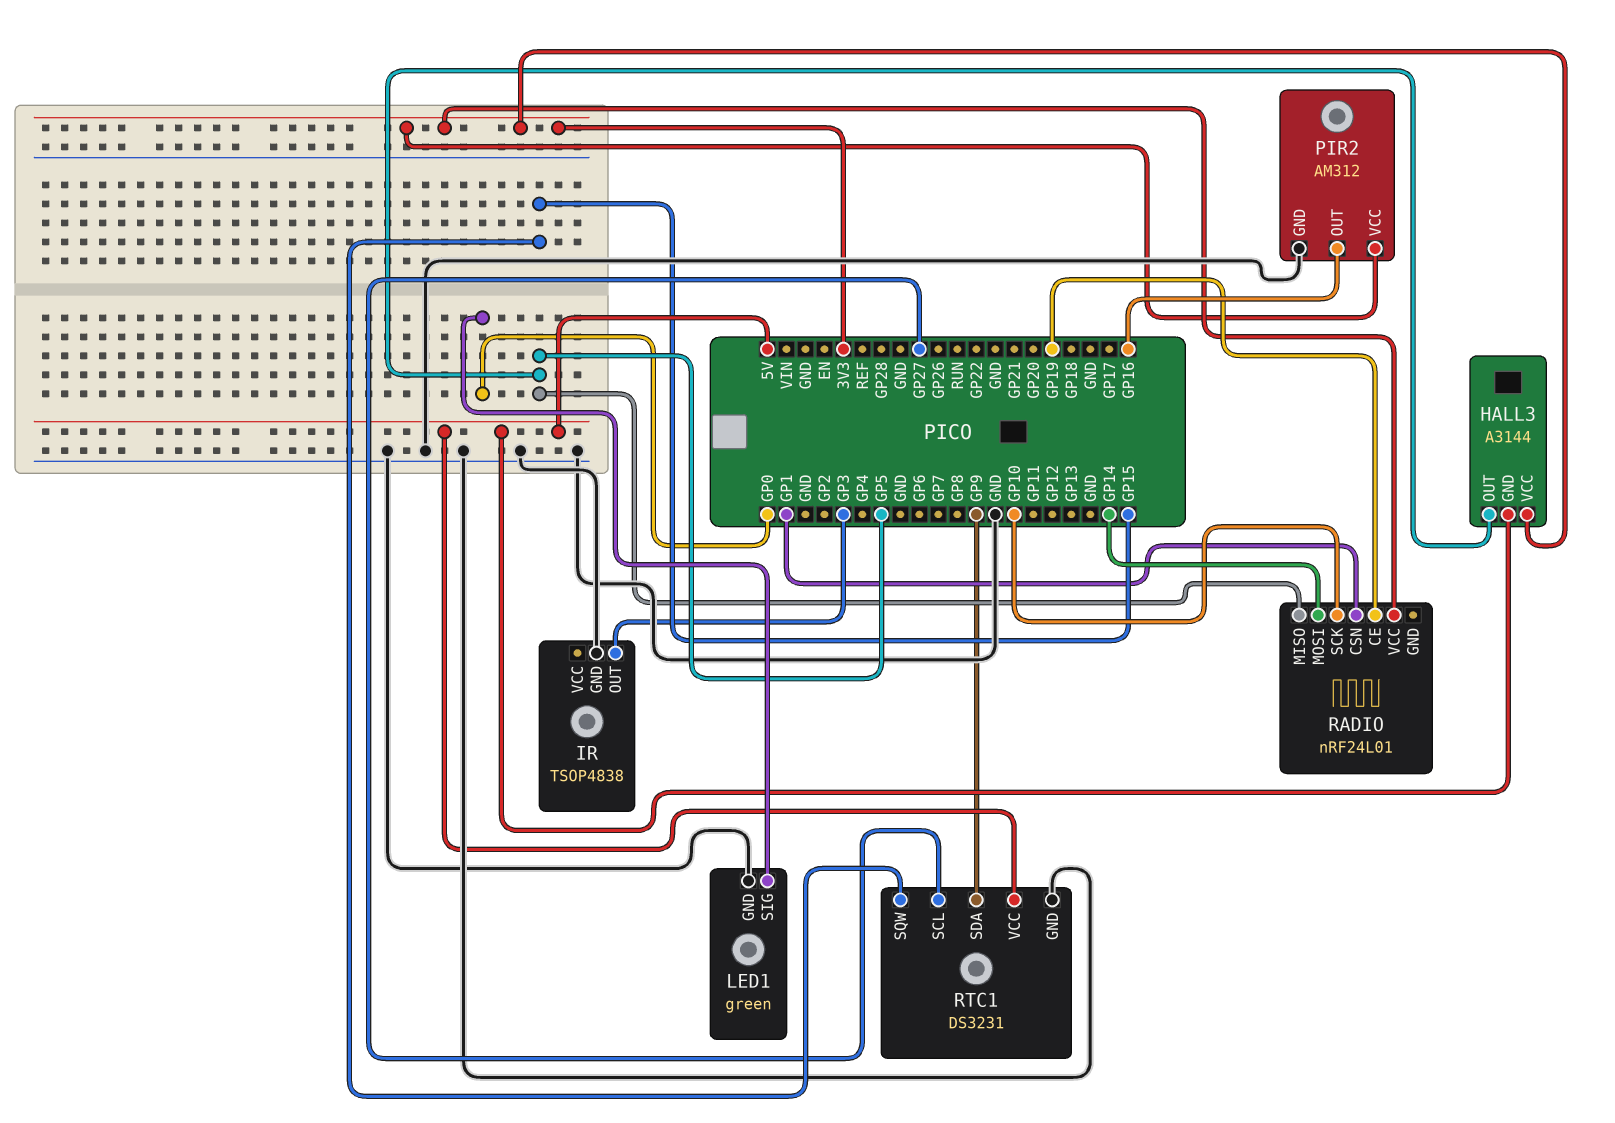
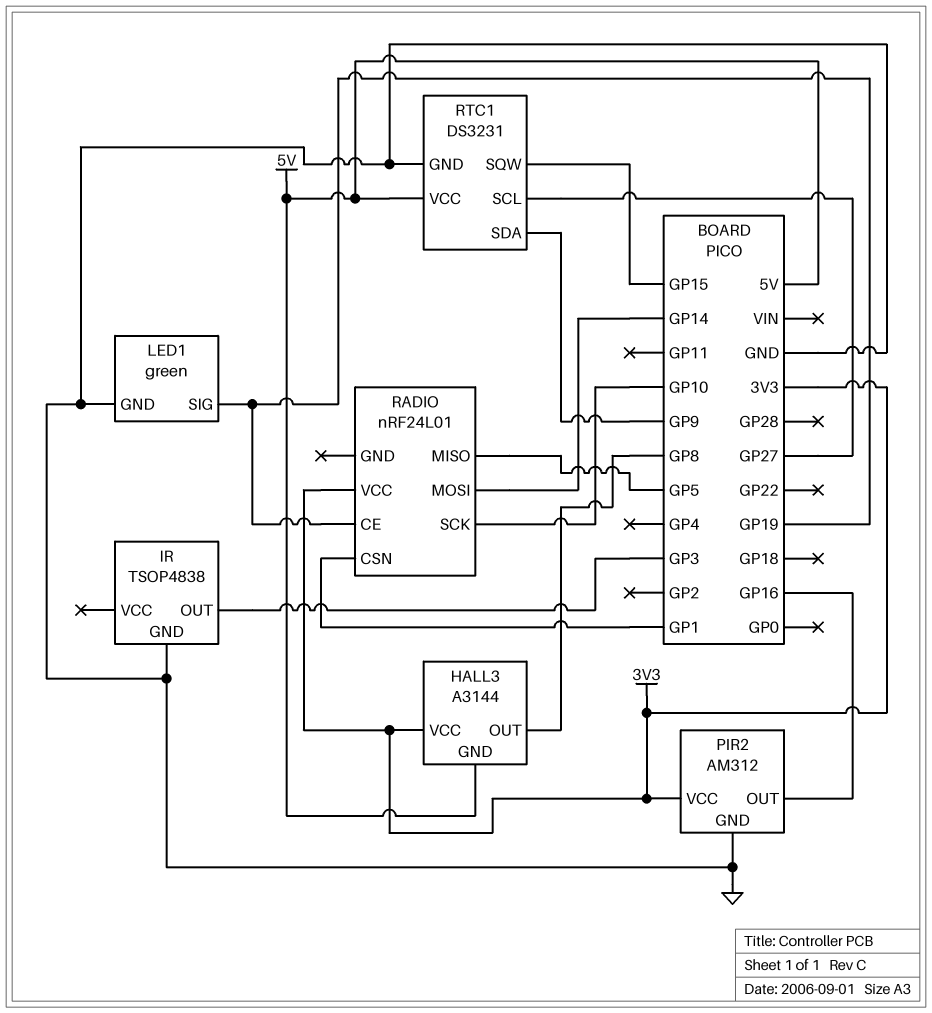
HALL3 pin OUT: GP5 -> GP8
LED1 pin SIG: GP0 -> GP19

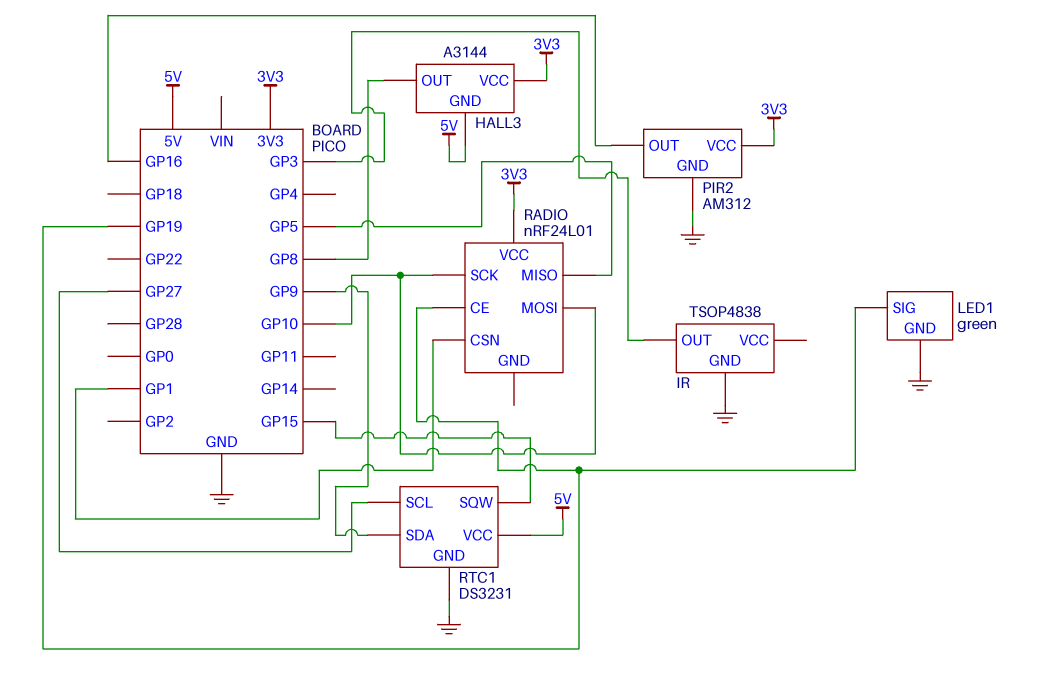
RADIO pin MOSI: GP14 -> GP10

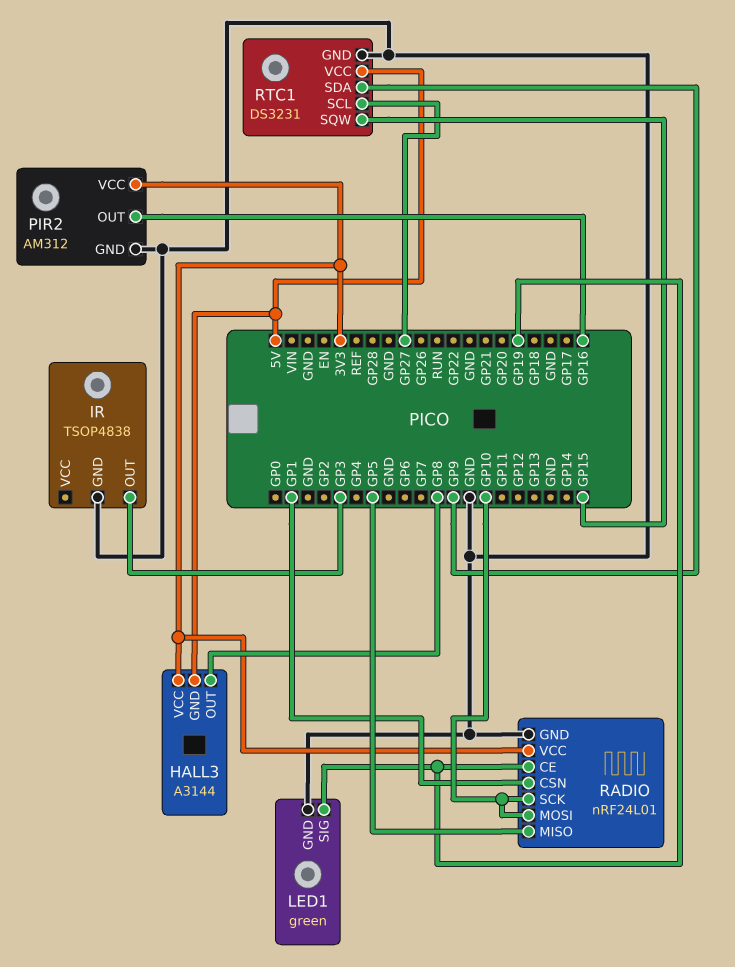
RADIO pin GND: none -> GND

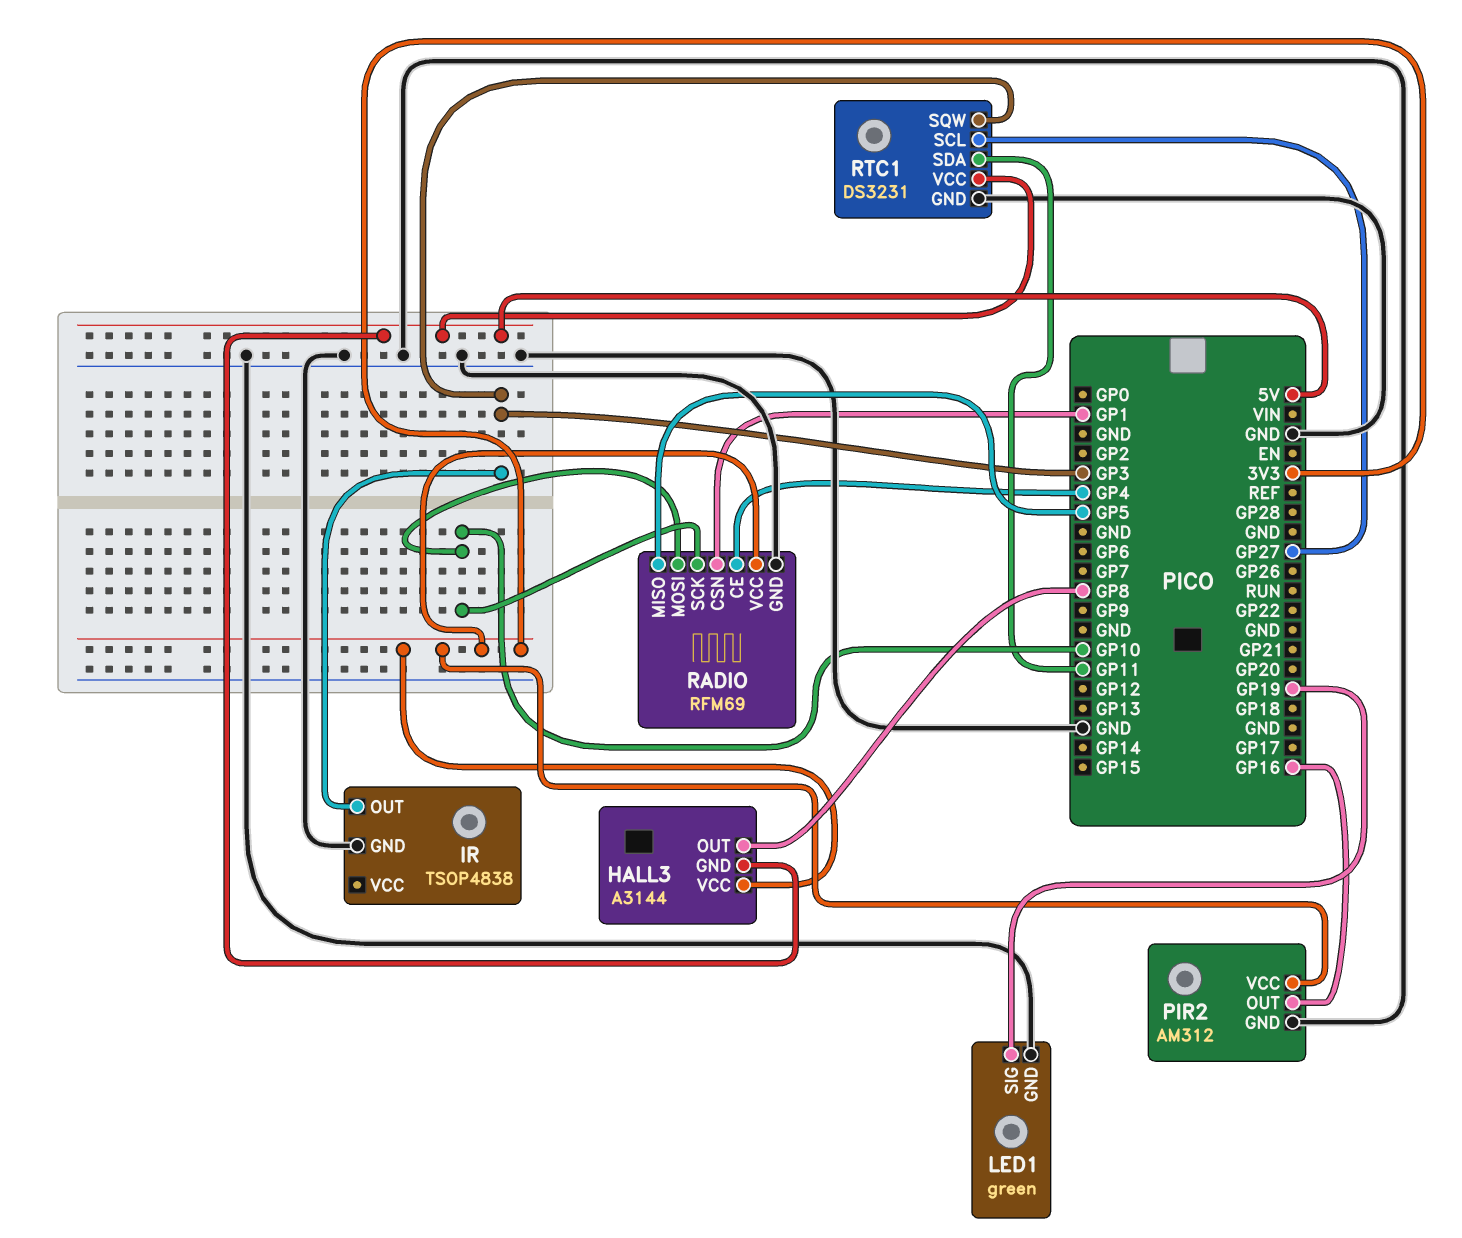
RADIO: nRF24L01 -> RFM69
RADIO pin CE: GP19 -> GP4
RTC1 pin SDA: GP9 -> GP11
RTC1 pin SQW: GP15 -> GP3

